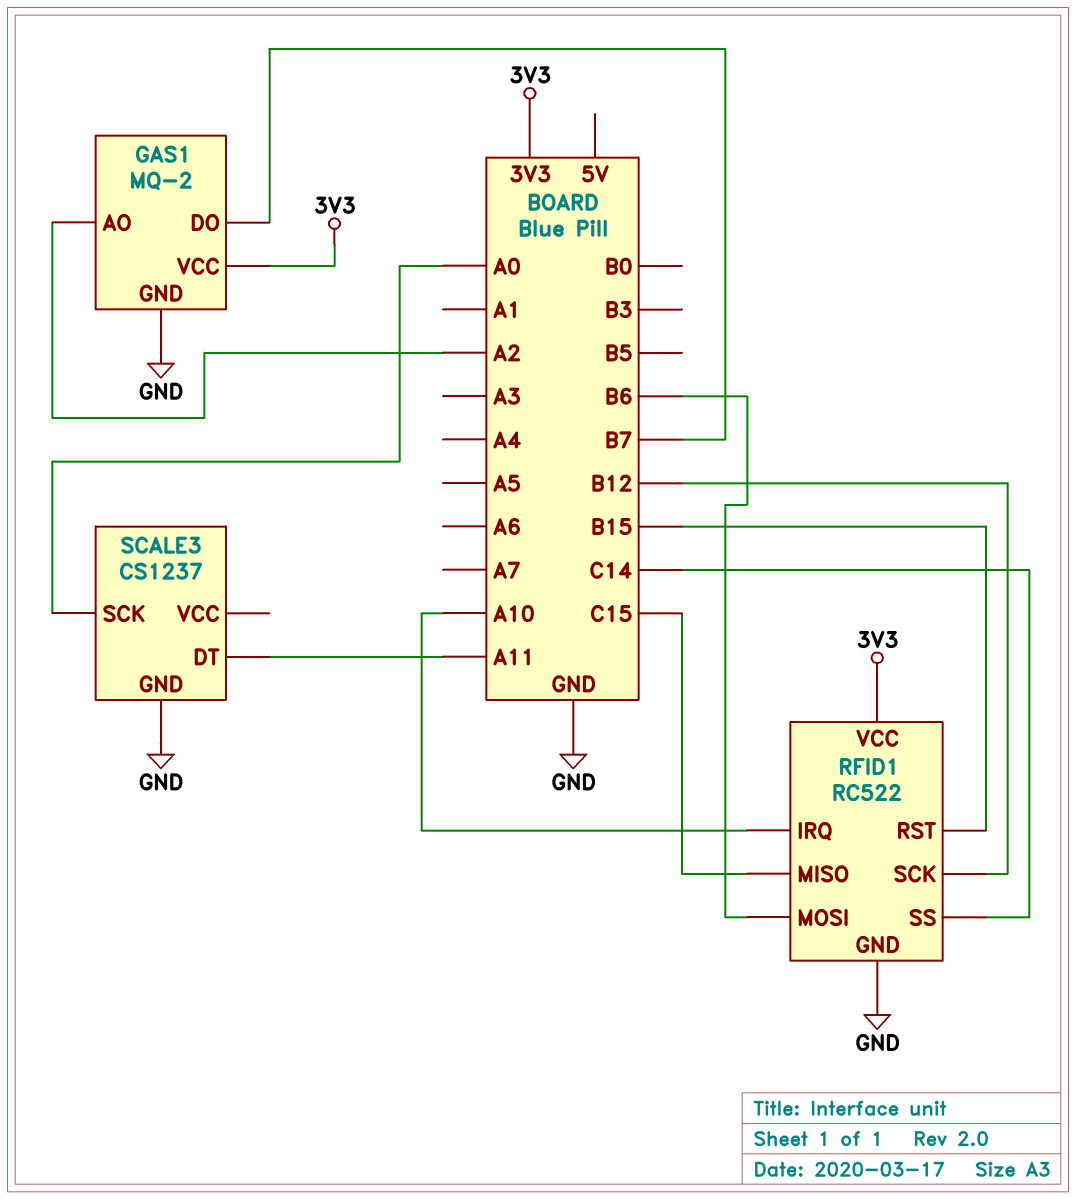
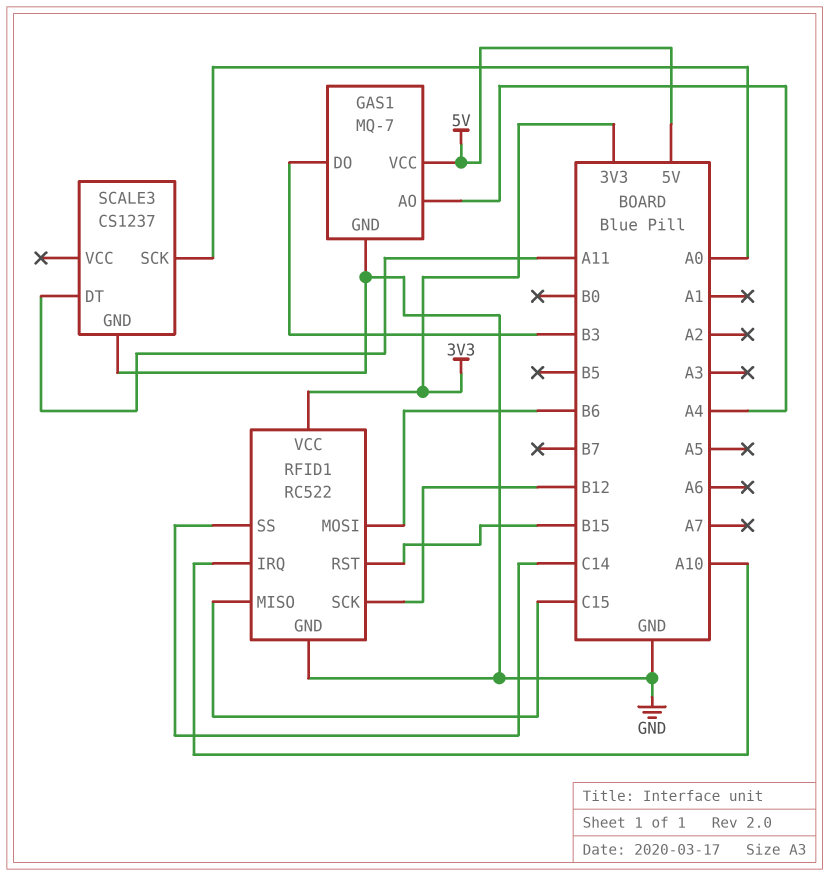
GAS1: MQ-2 -> MQ-7
GAS1 pin AO: A2 -> A4
GAS1 pin DO: B7 -> B3
GAS1 pin VCC: 3V3 -> 5V

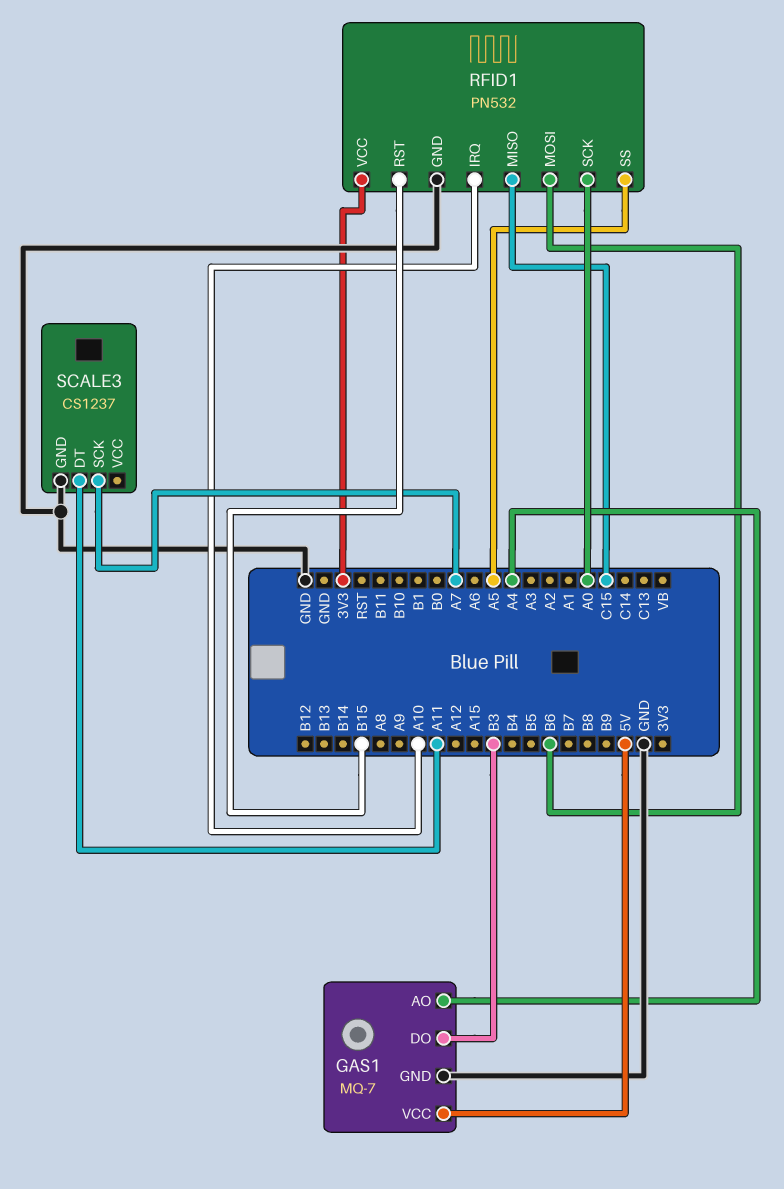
RFID1: RC522 -> PN532
RFID1 pin SCK: B12 -> A0
RFID1 pin SS: C14 -> A5
SCALE3 pin SCK: A0 -> A7

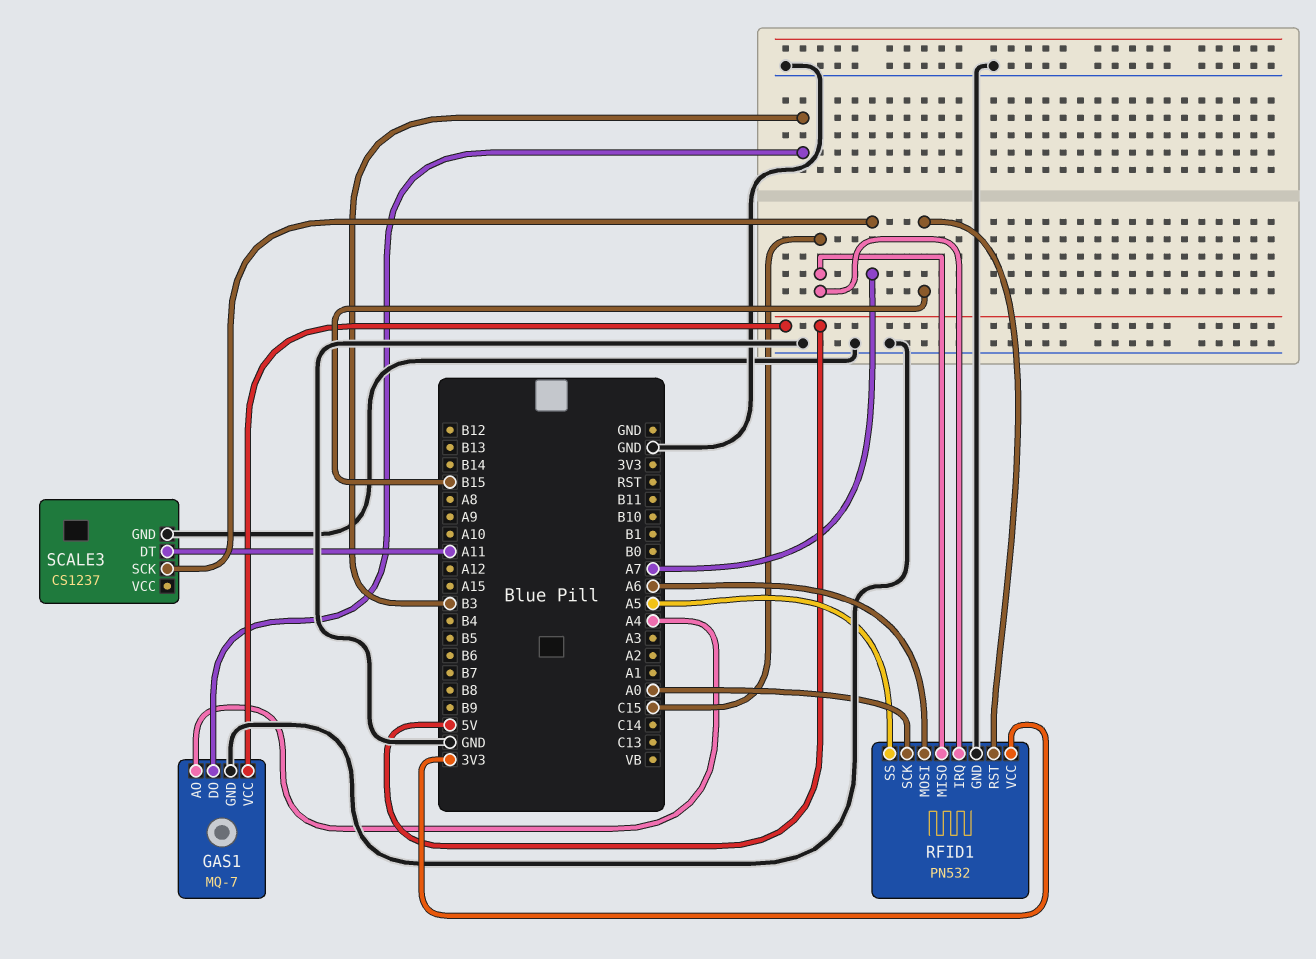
RFID1 pin IRQ: A10 -> C15
RFID1 pin MOSI: B6 -> A6

